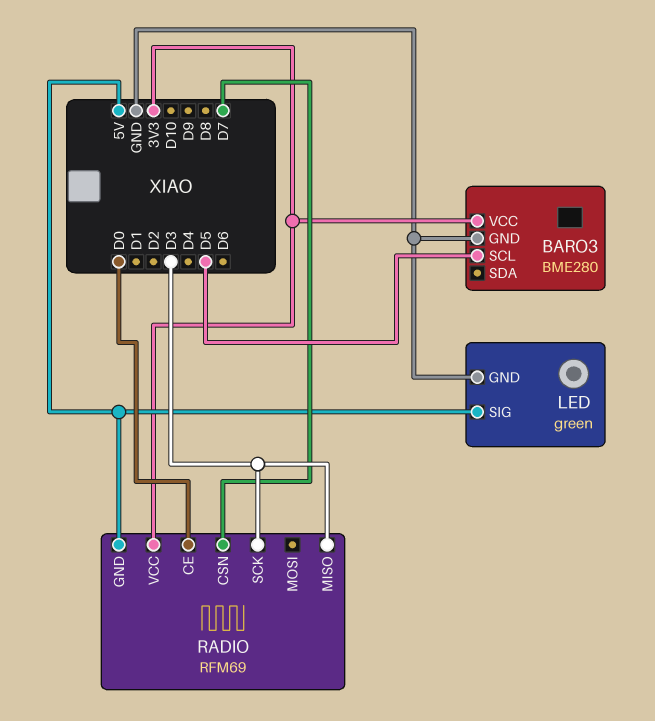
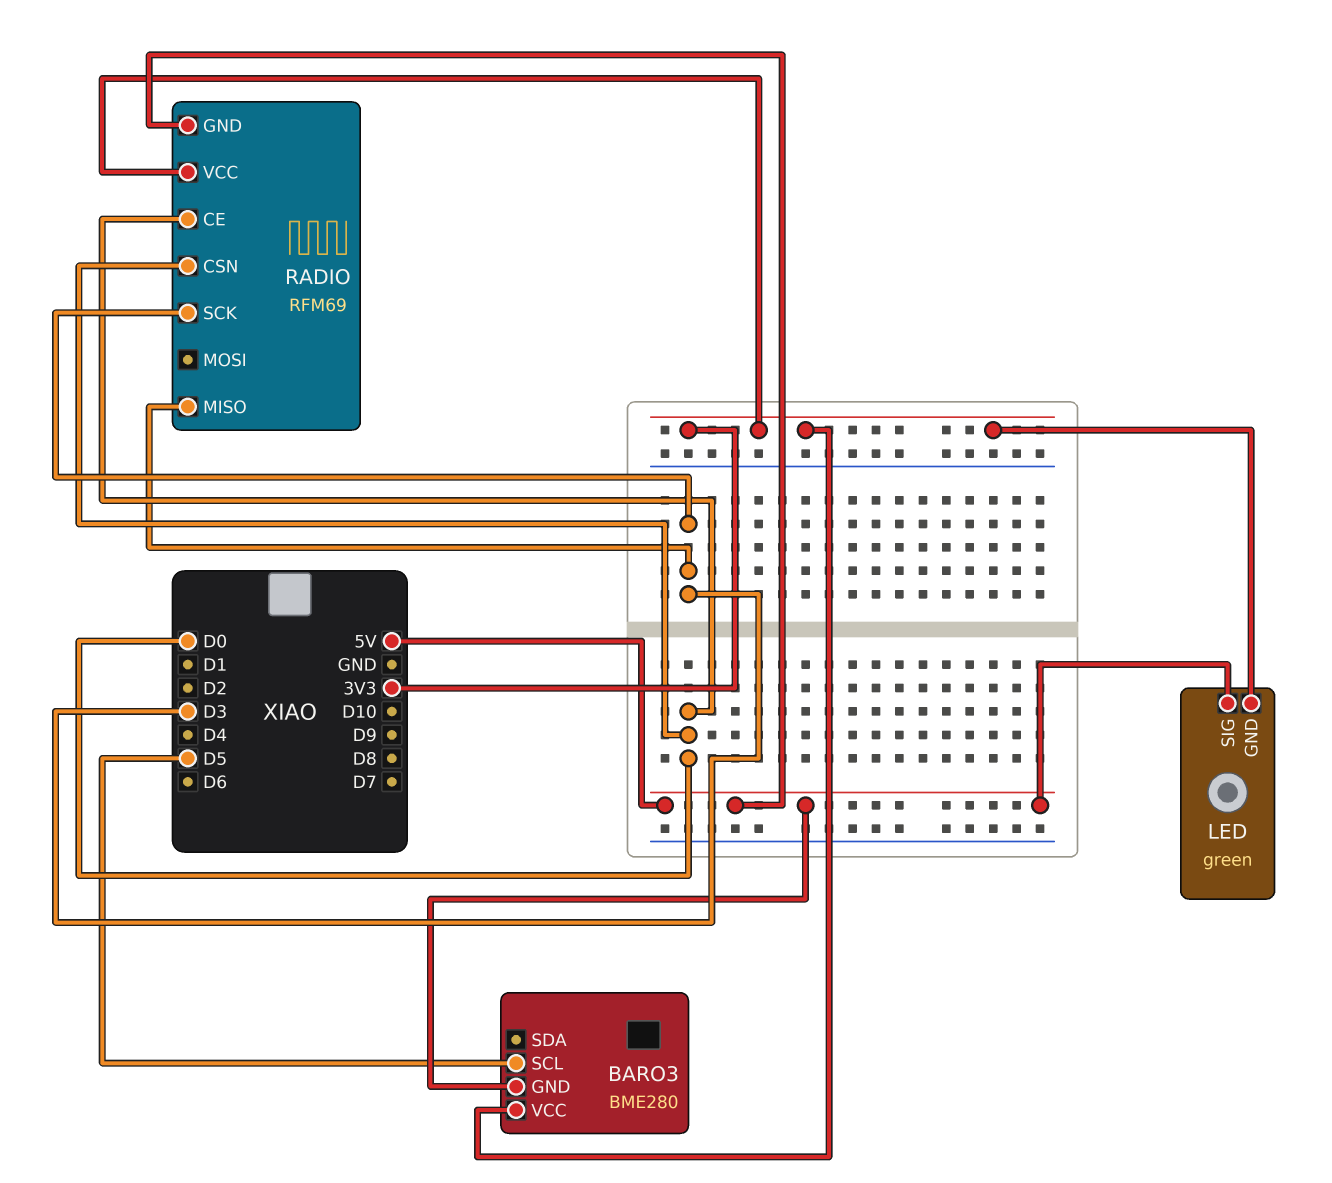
BARO3 pin GND: GND -> 5V
LED pin GND: GND -> 3V3
RADIO pin CSN: D7 -> D0

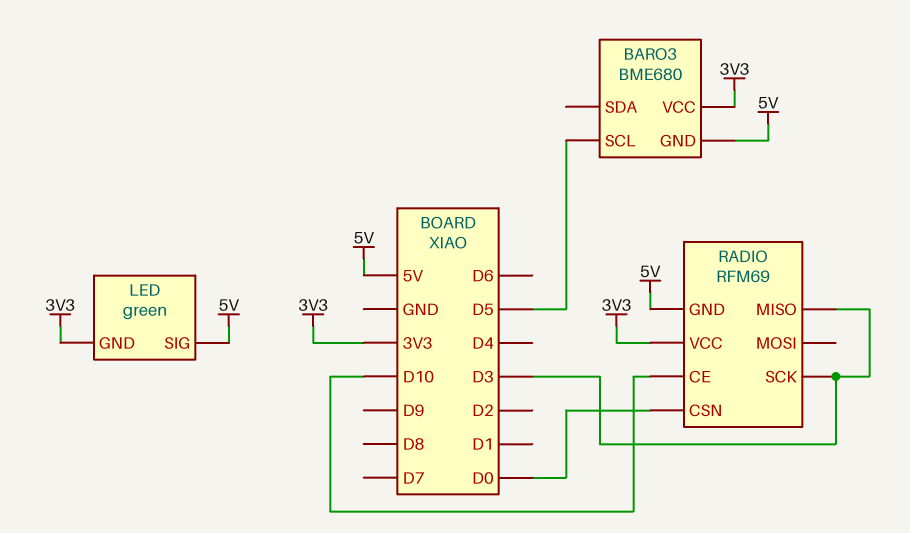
BARO3: BME280 -> BME680
RADIO pin CE: D0 -> D10

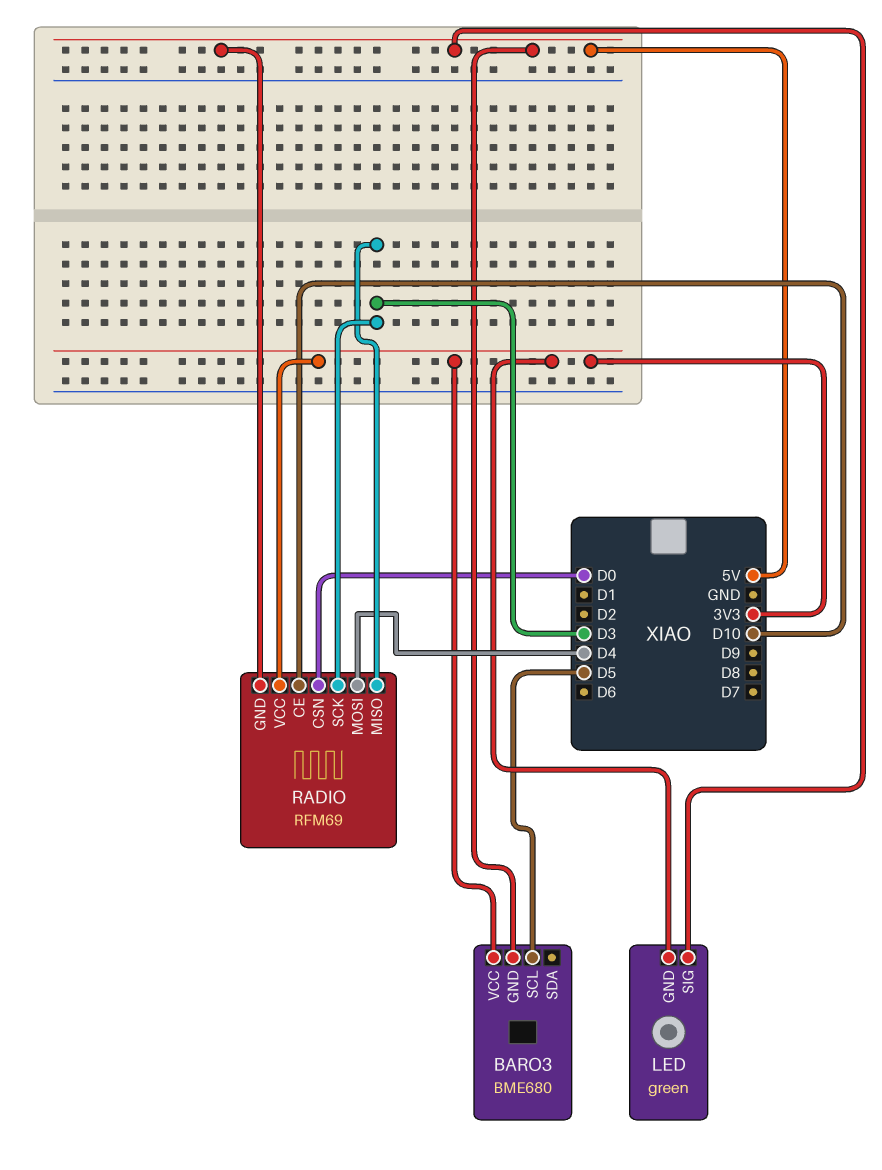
RADIO pin MOSI: none -> D4

